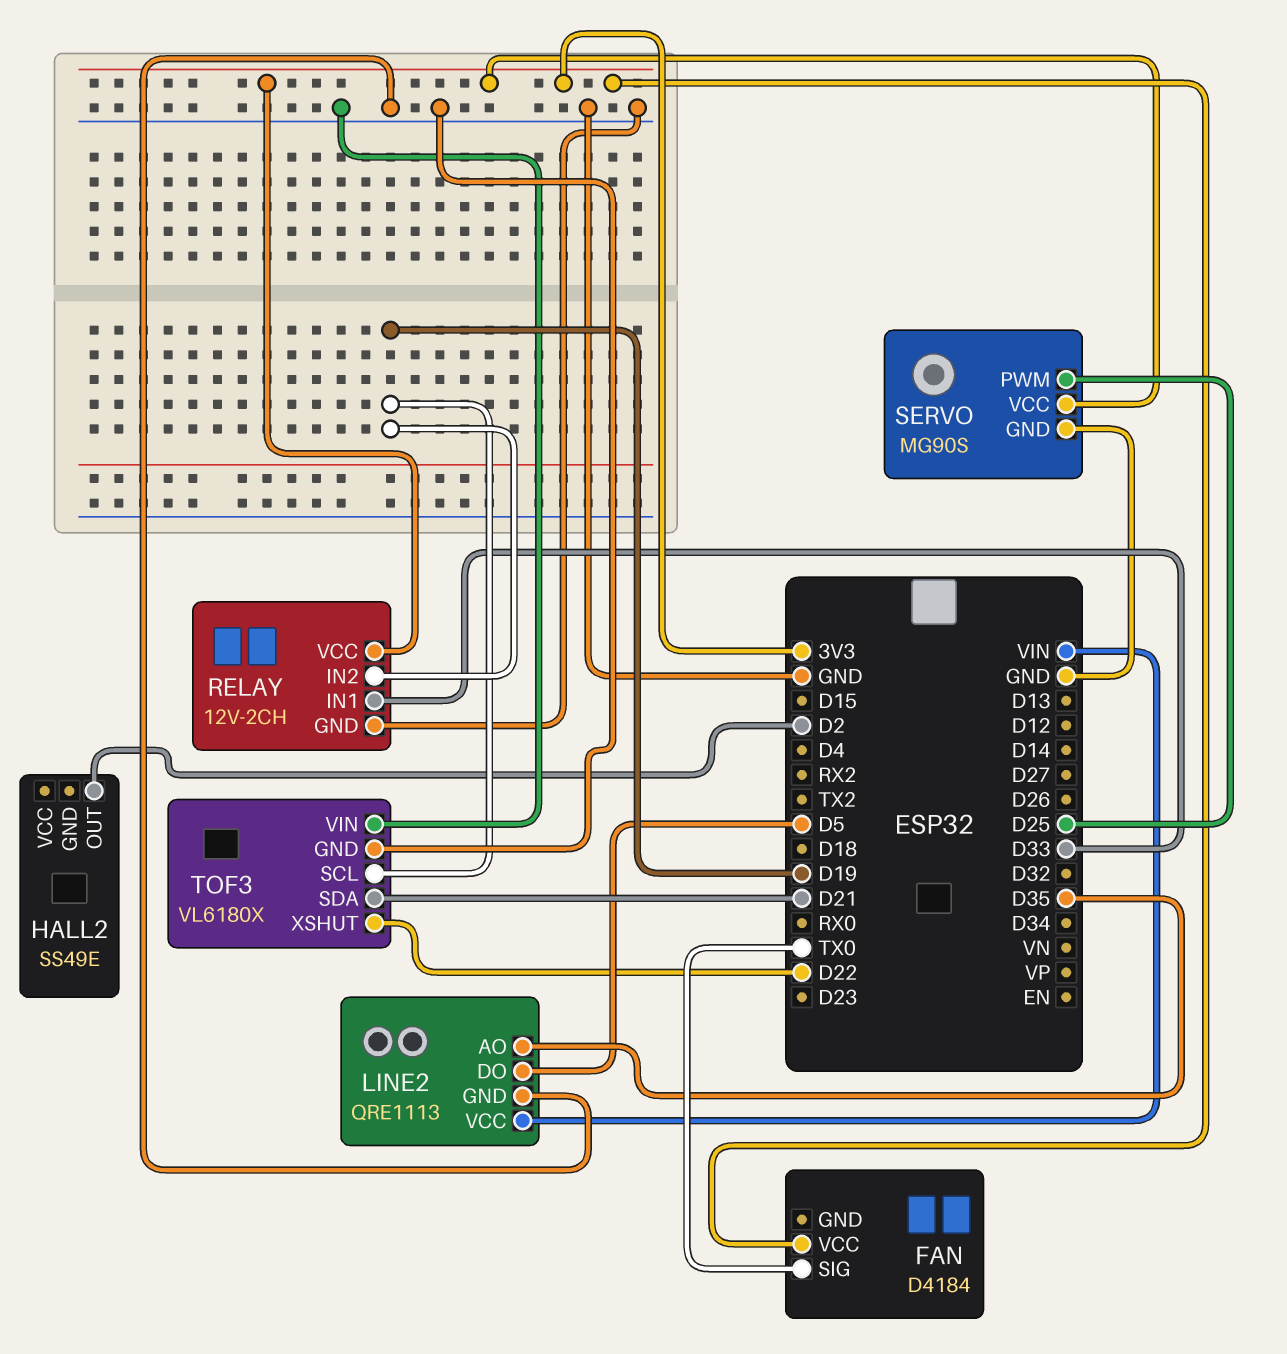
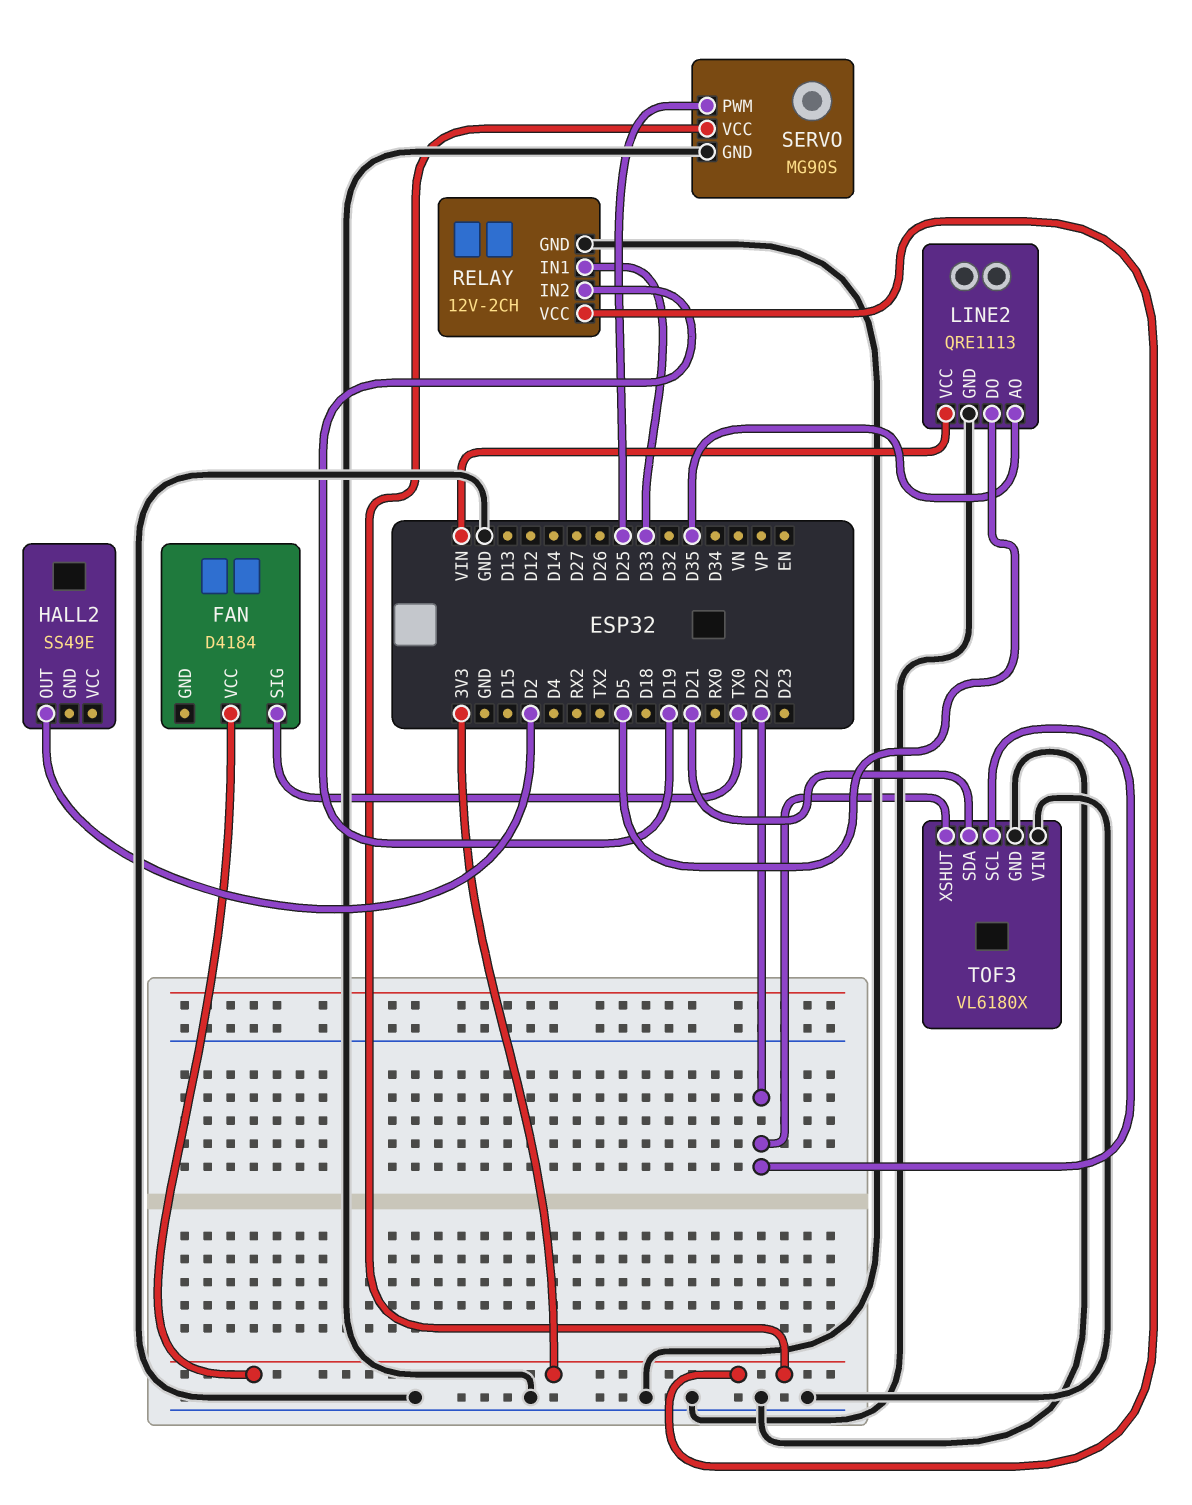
TOF3 pin SCL: D19 -> D22

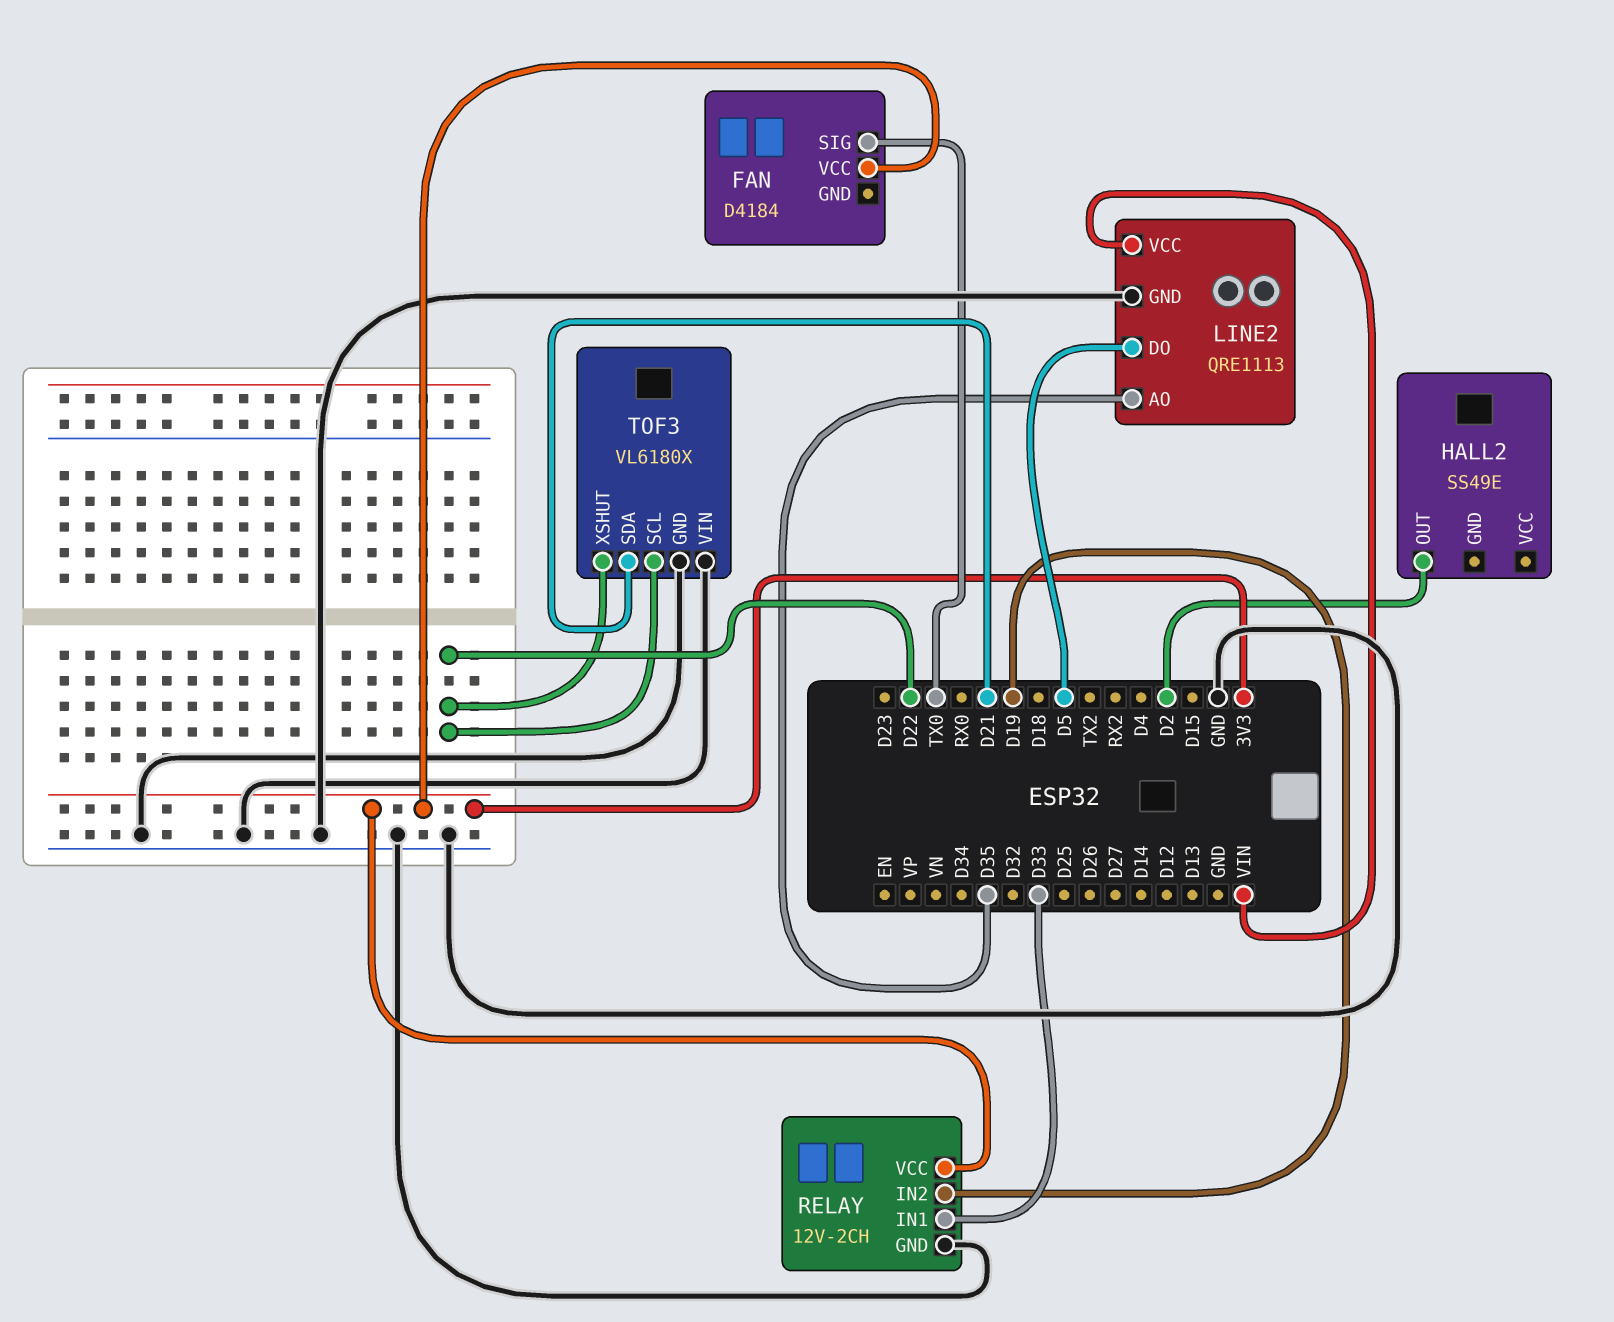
SERVO: MG90S -> none
SERVO pin GND: GND -> none
SERVO pin PWM: D25 -> none
SERVO pin VCC: 3V3 -> none

